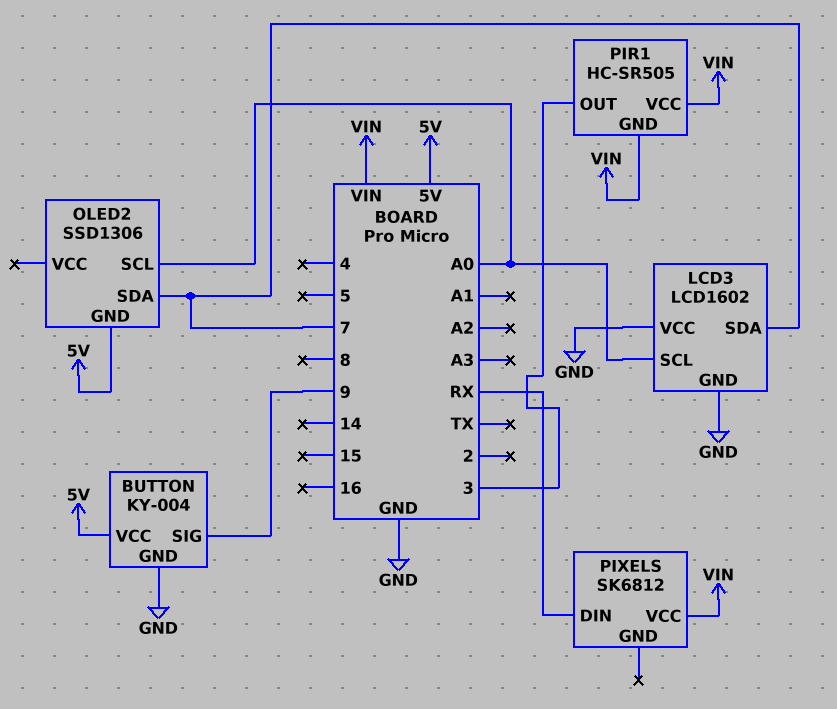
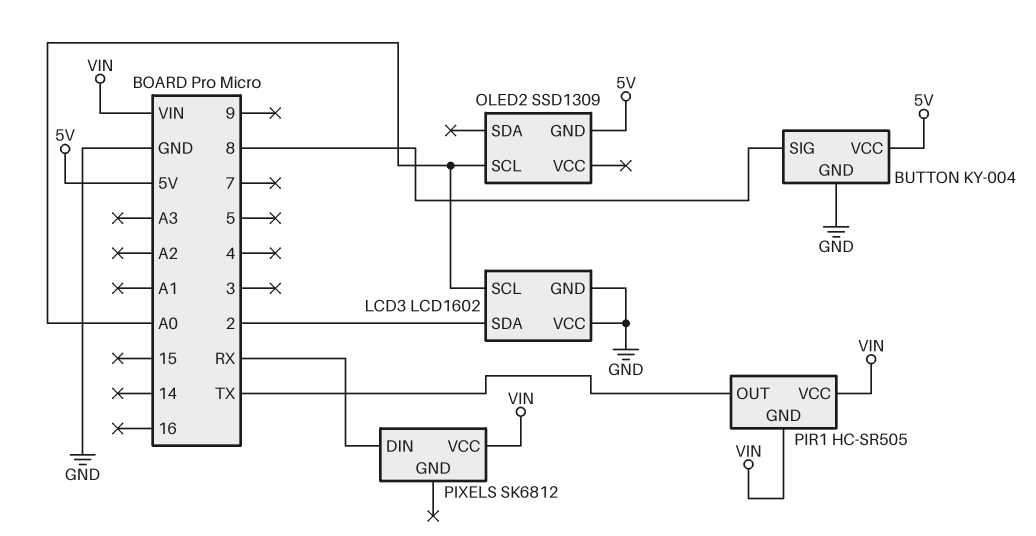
BUTTON pin SIG: 9 -> 8
LCD3 pin SDA: 7 -> 2
OLED2: SSD1306 -> SSD1309
OLED2 pin SDA: 7 -> none
PIR1 pin OUT: 3 -> TX

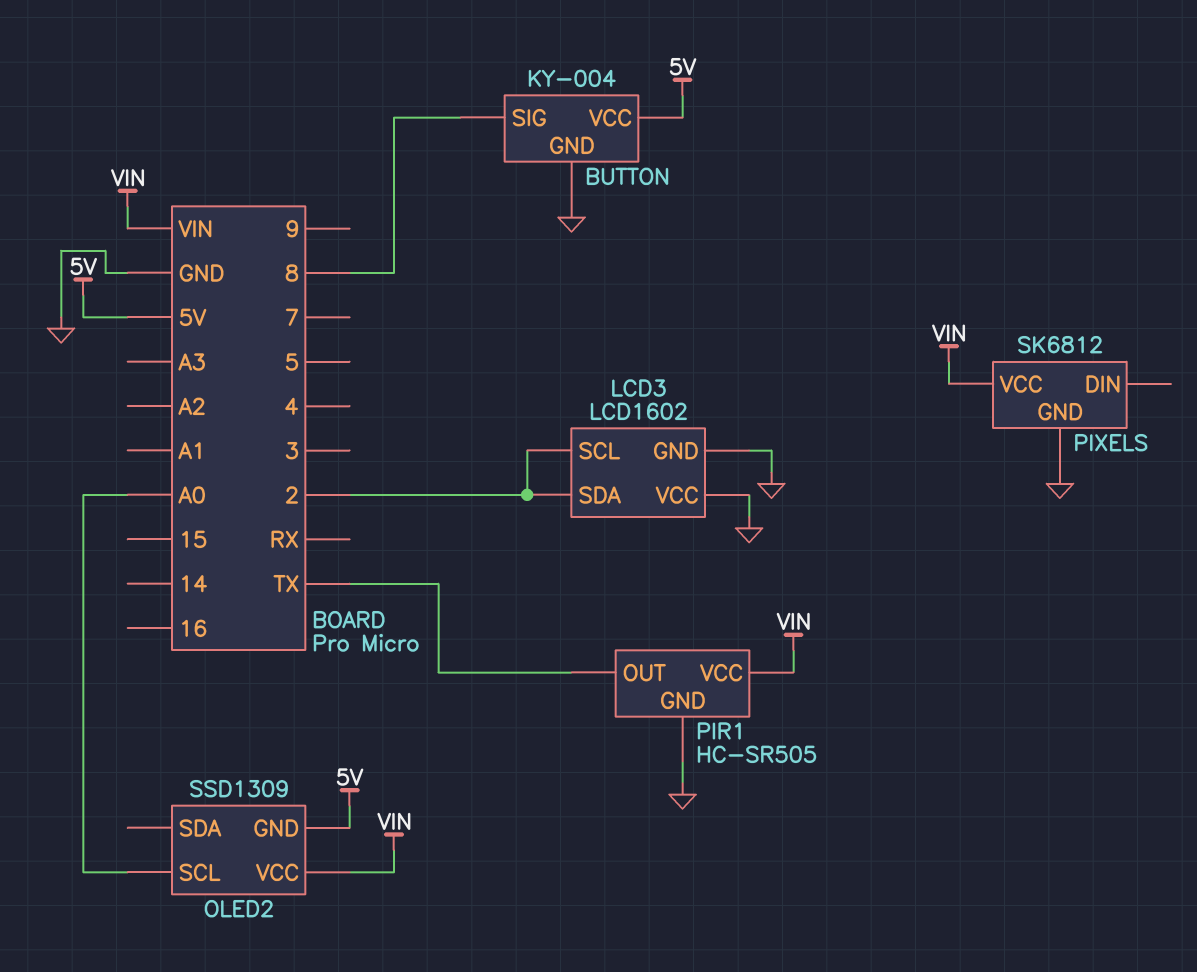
LCD3 pin SCL: A0 -> 2
OLED2 pin VCC: none -> VIN
PIR1 pin GND: VIN -> GND
PIXELS pin DIN: RX -> none
PIXELS pin GND: none -> GND

